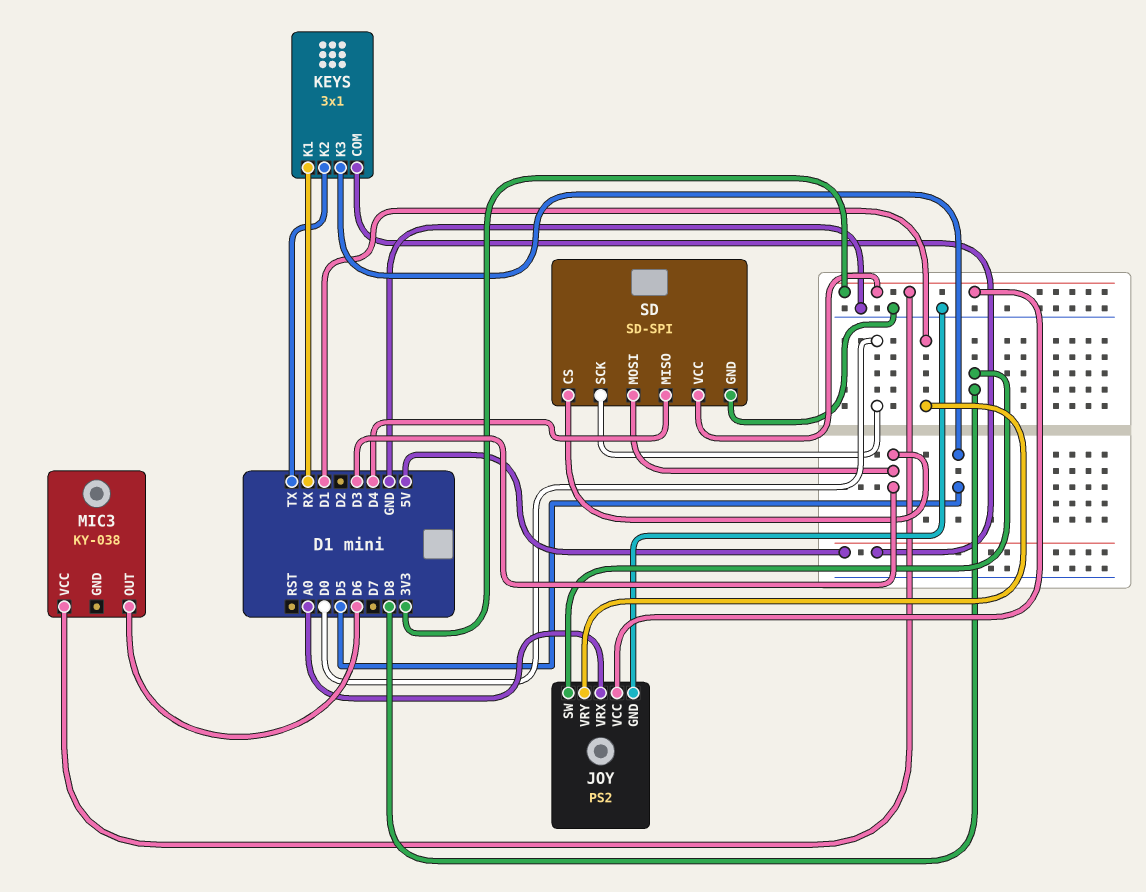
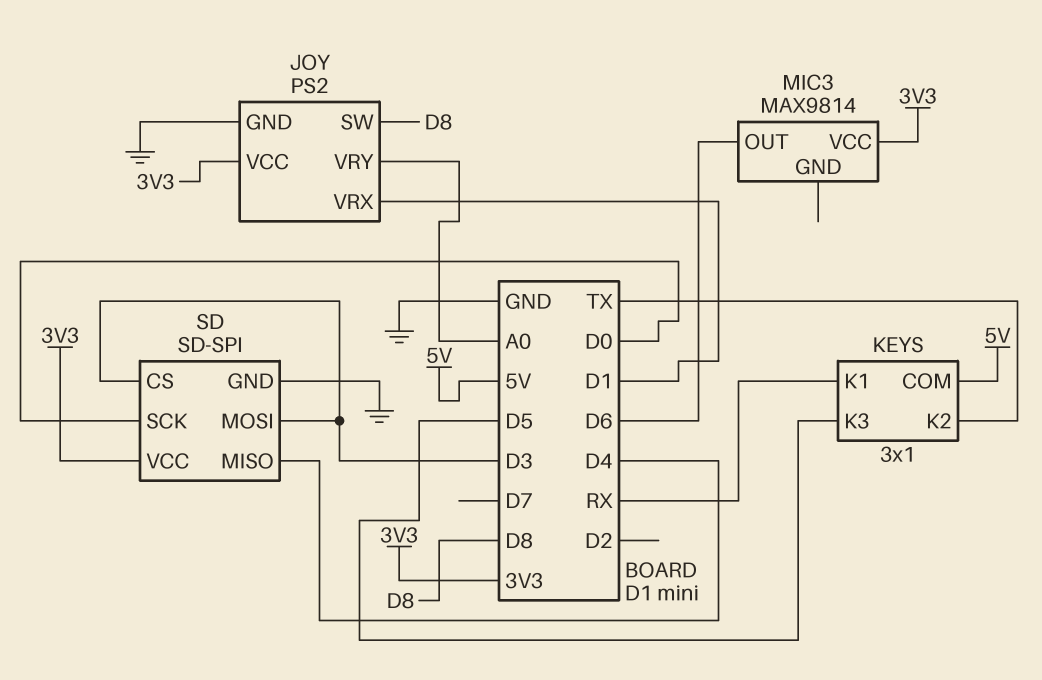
JOY pin VRX: A0 -> D1
JOY pin VRY: D1 -> A0
MIC3: KY-038 -> MAX9814

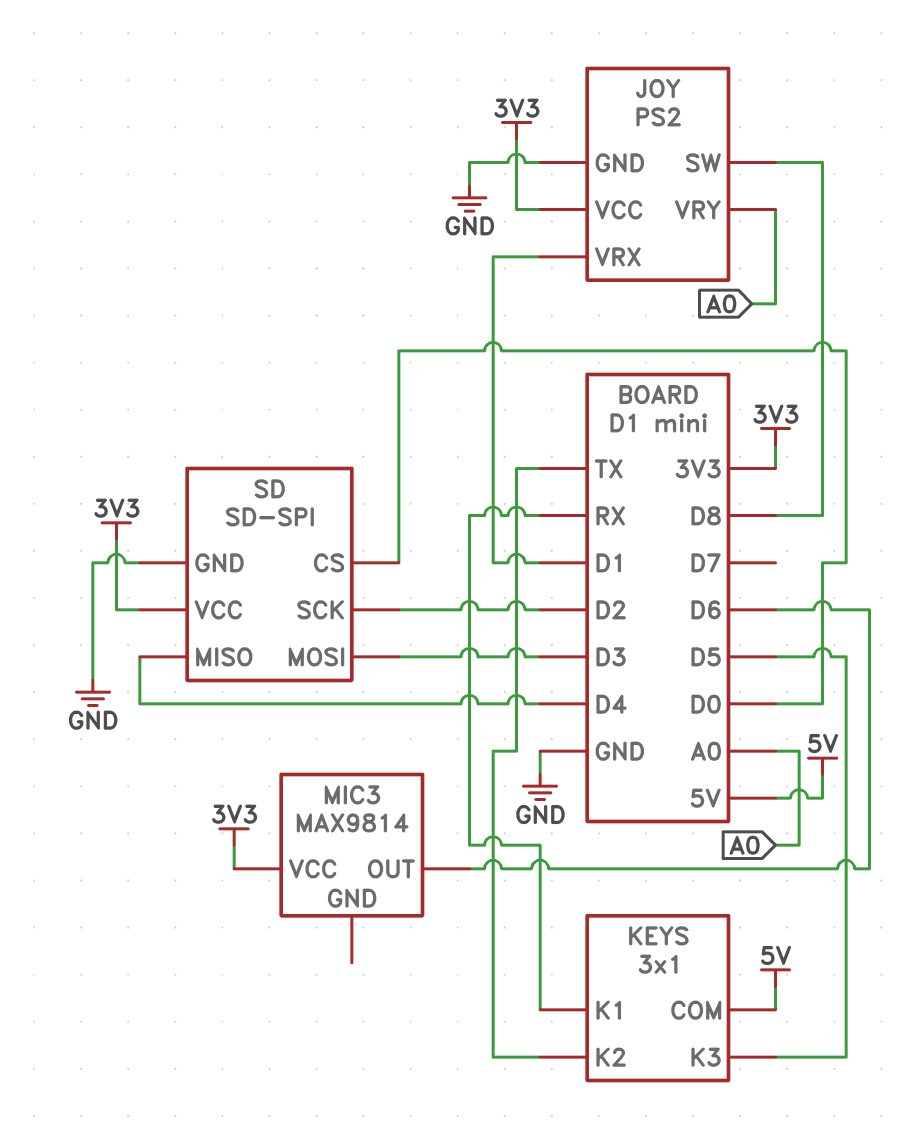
SD pin CS: D3 -> D0
SD pin SCK: D0 -> D2

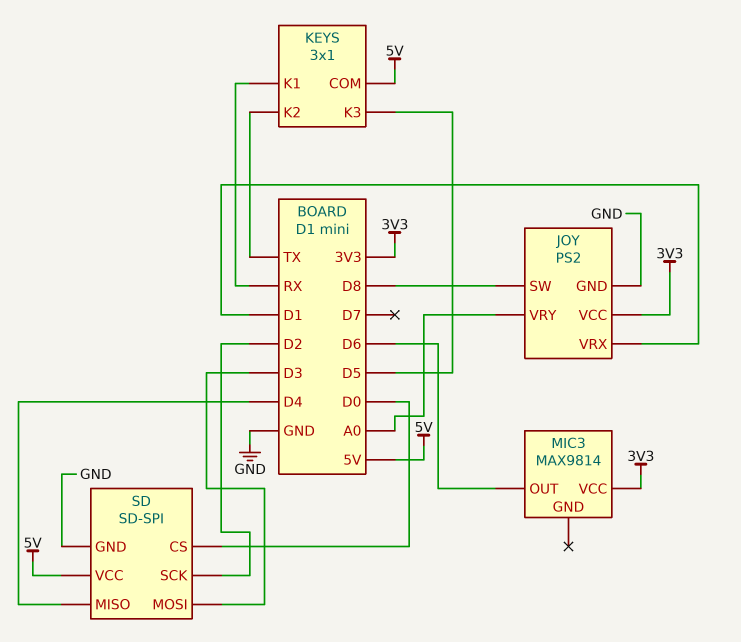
SD pin VCC: 3V3 -> 5V

